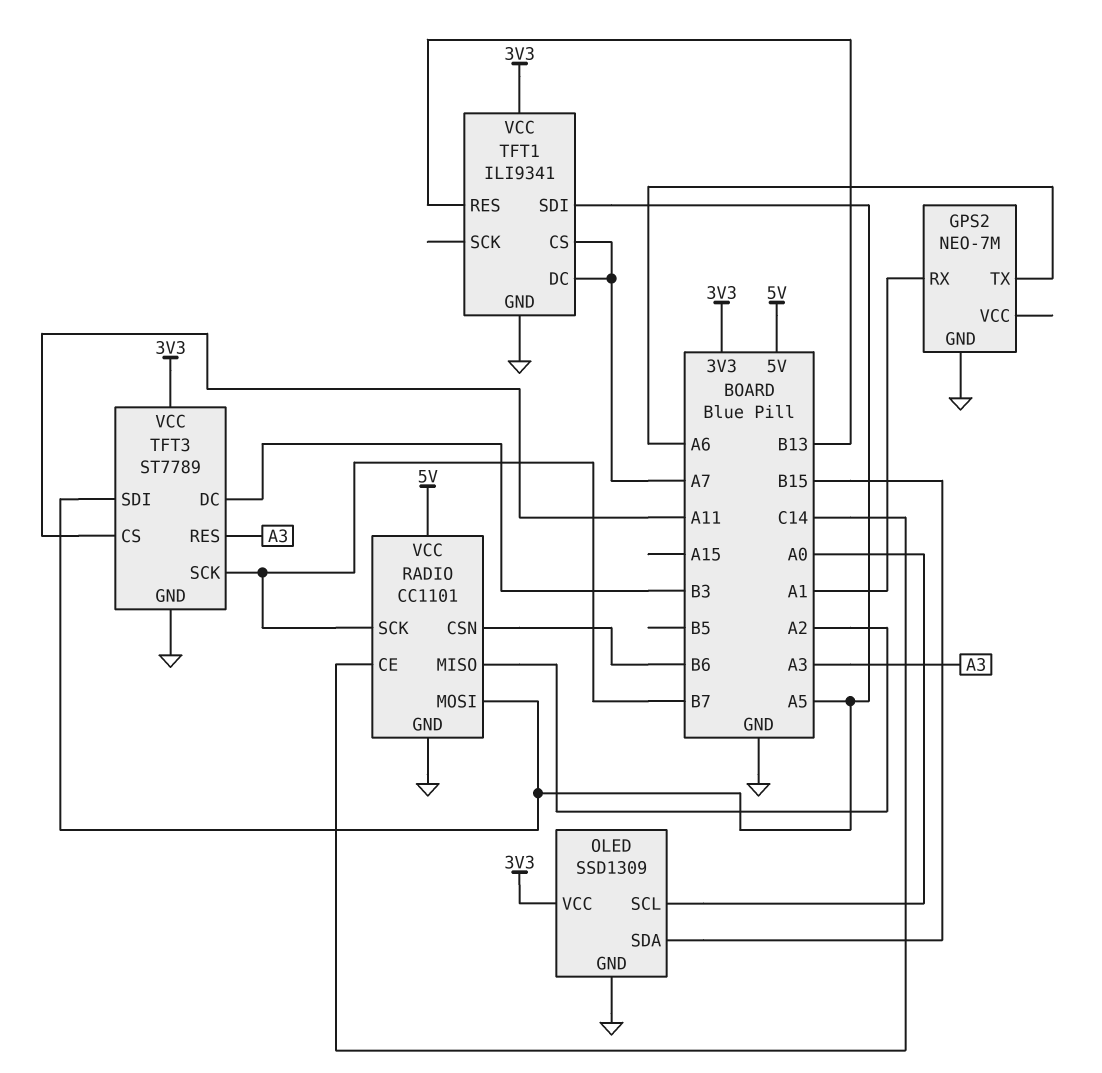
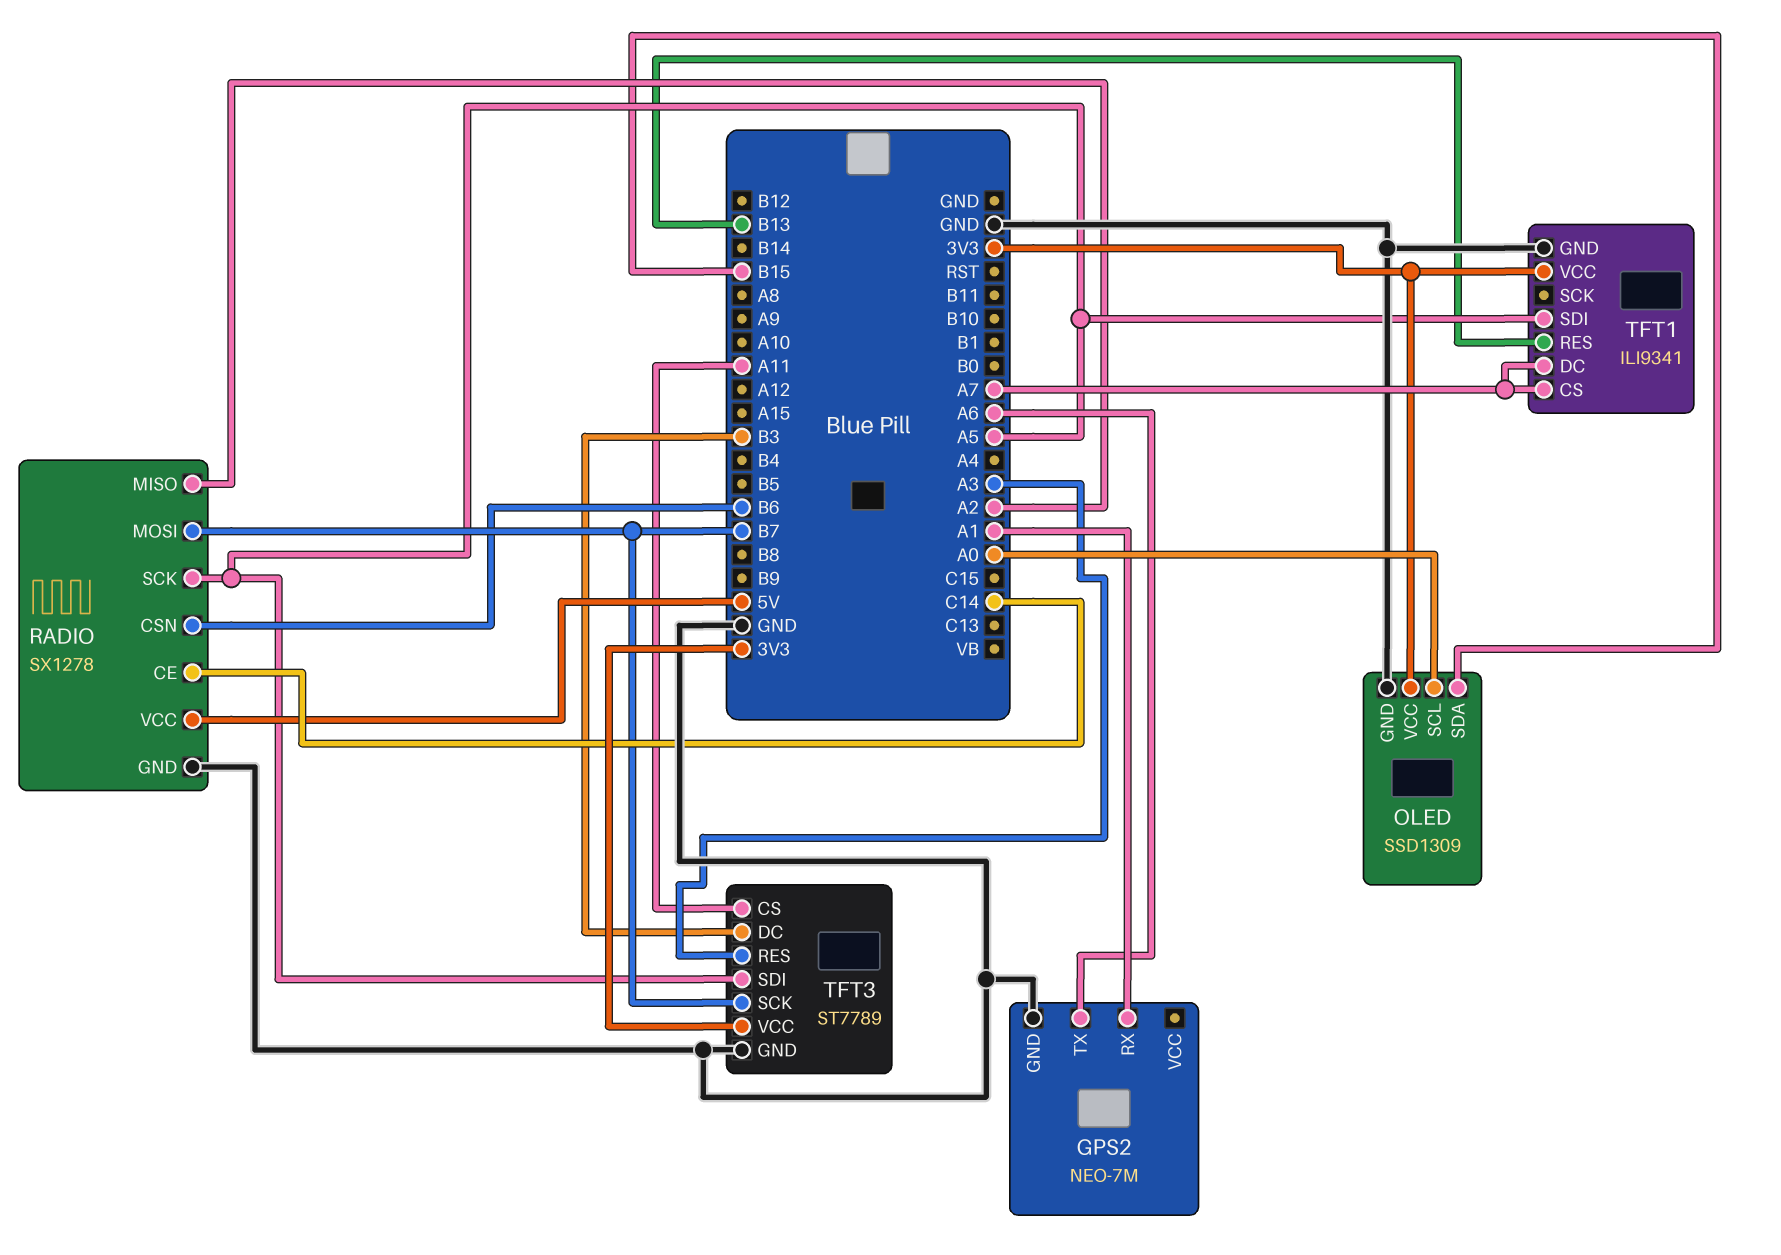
RADIO: CC1101 -> SX1278
RADIO pin MOSI: A5 -> B7
RADIO pin SCK: B7 -> A5

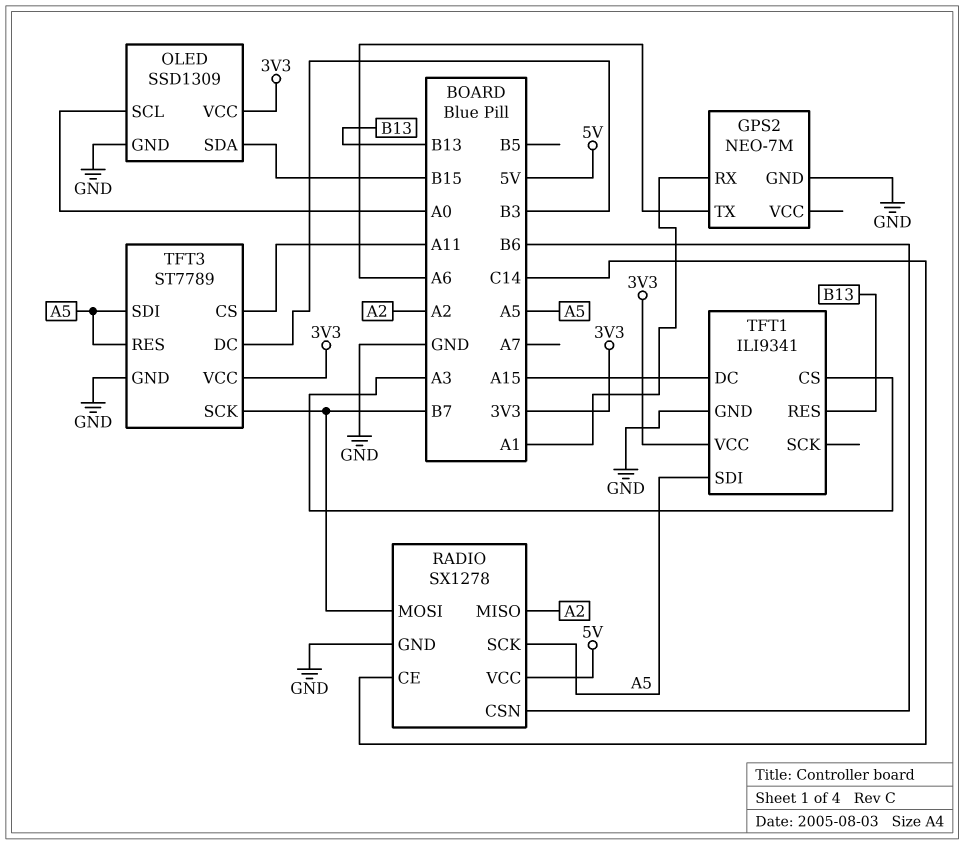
TFT1 pin CS: A7 -> A3
TFT1 pin DC: A7 -> A15
TFT3 pin RES: A3 -> A5

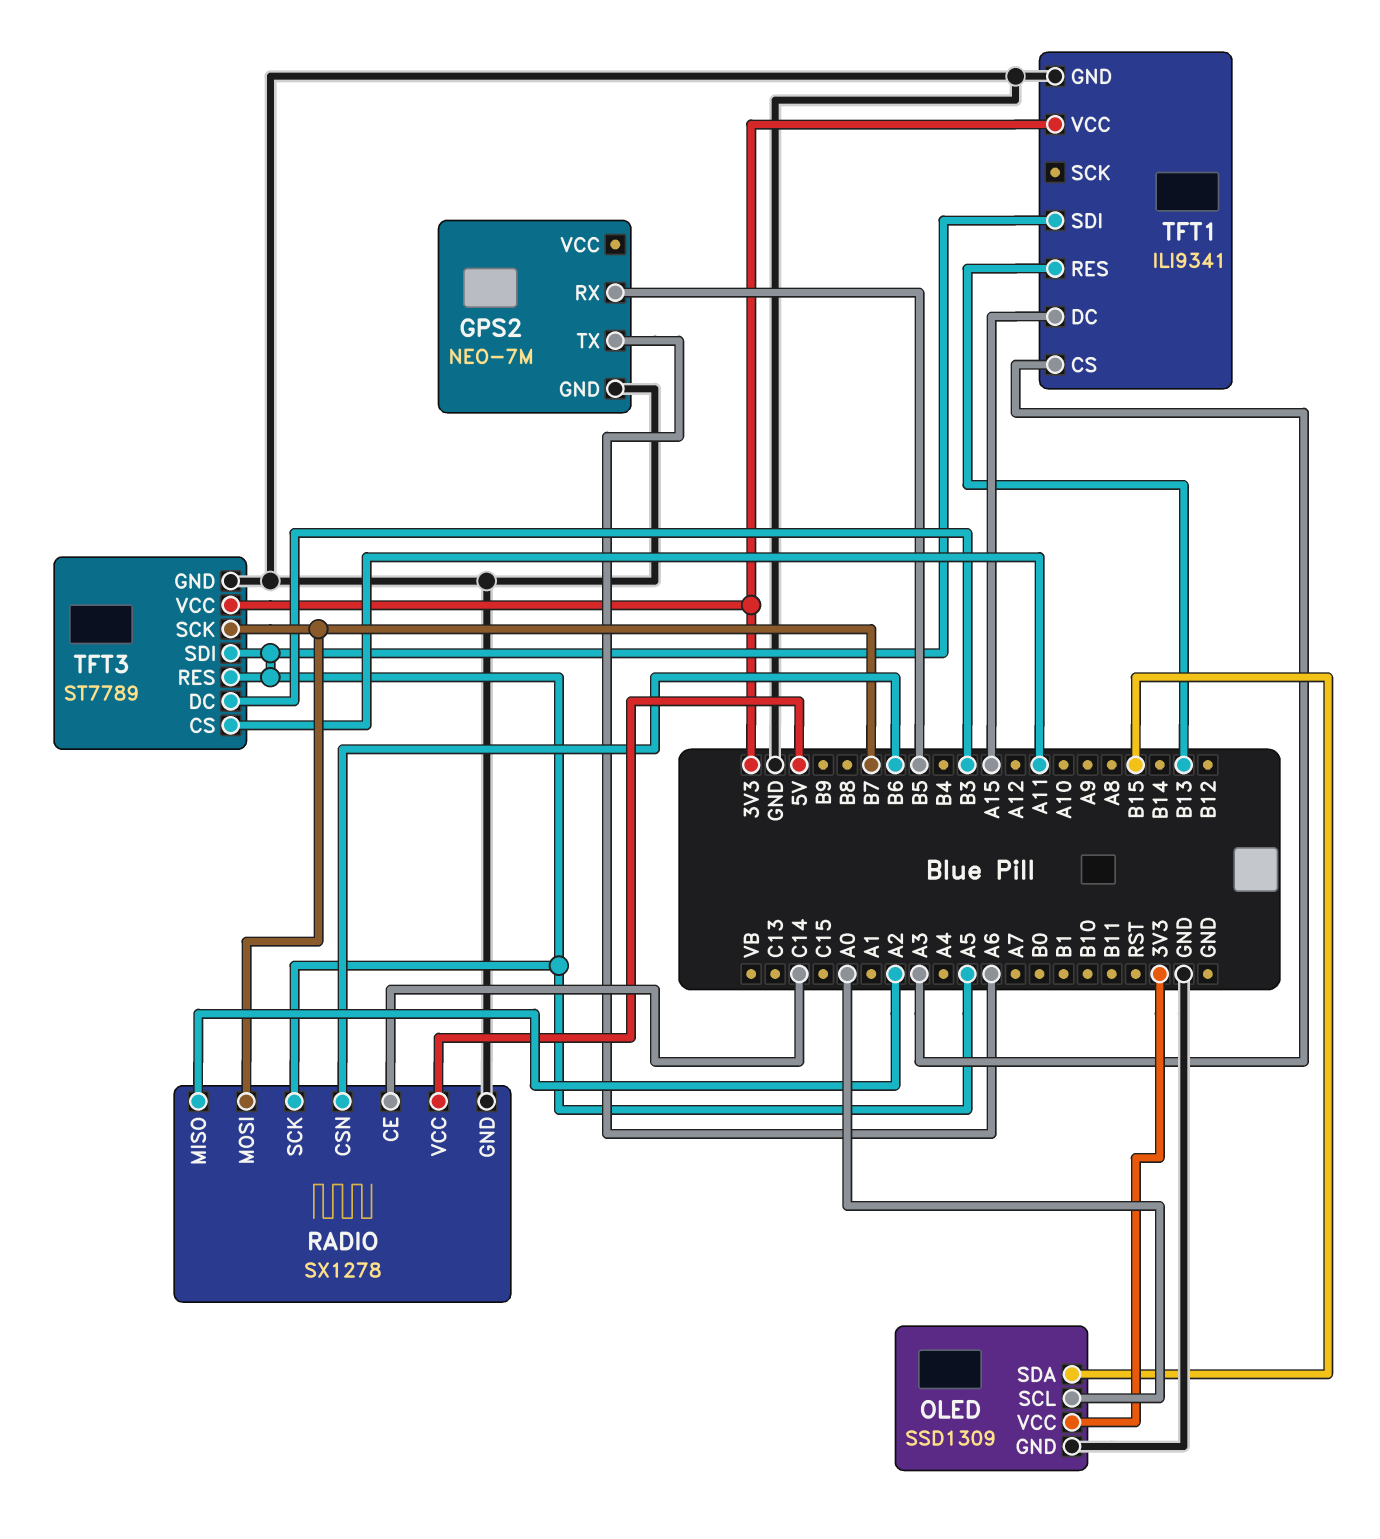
GPS2 pin RX: A1 -> B5

